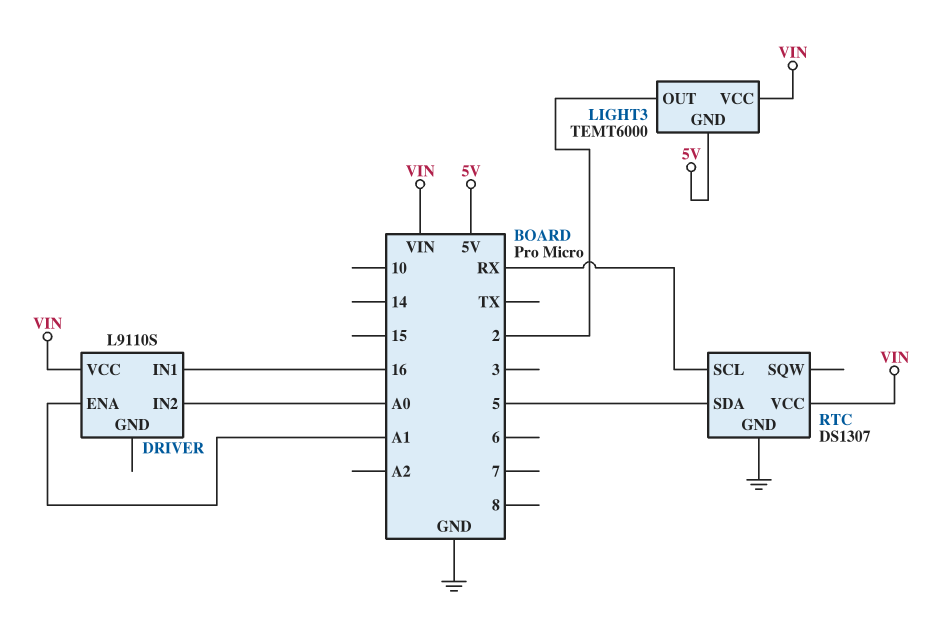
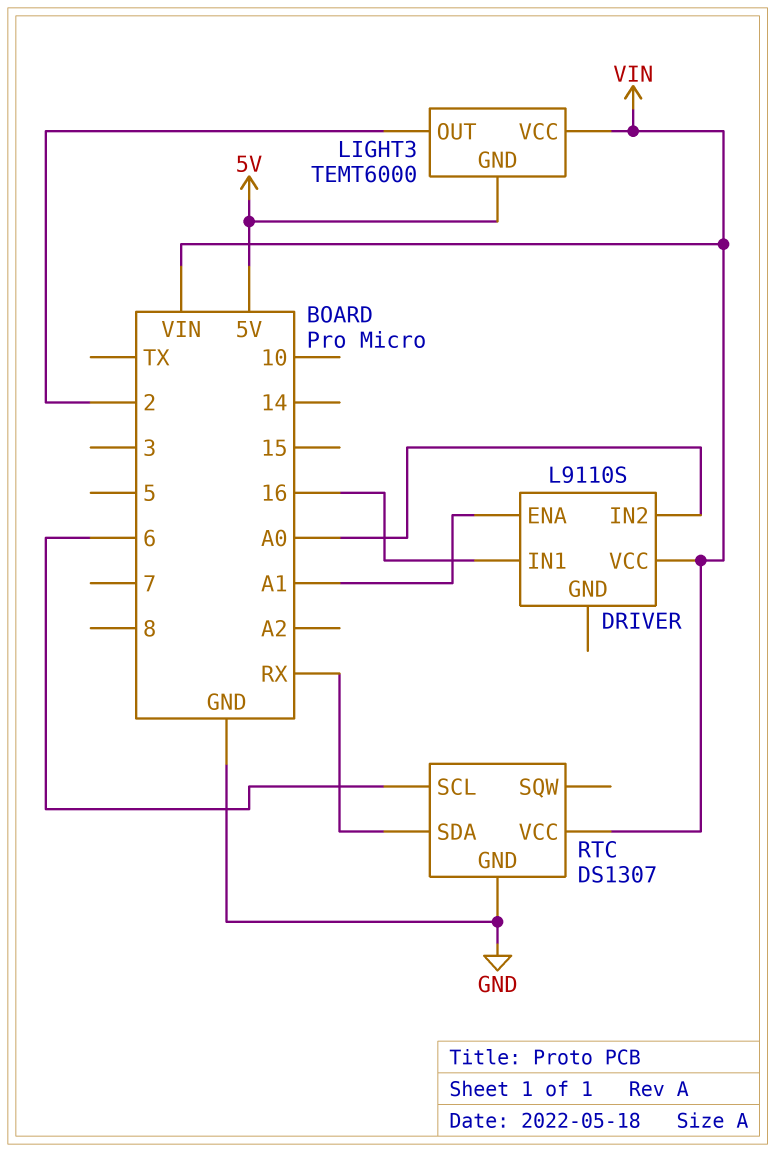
RTC pin SCL: RX -> 6
RTC pin SDA: 5 -> RX

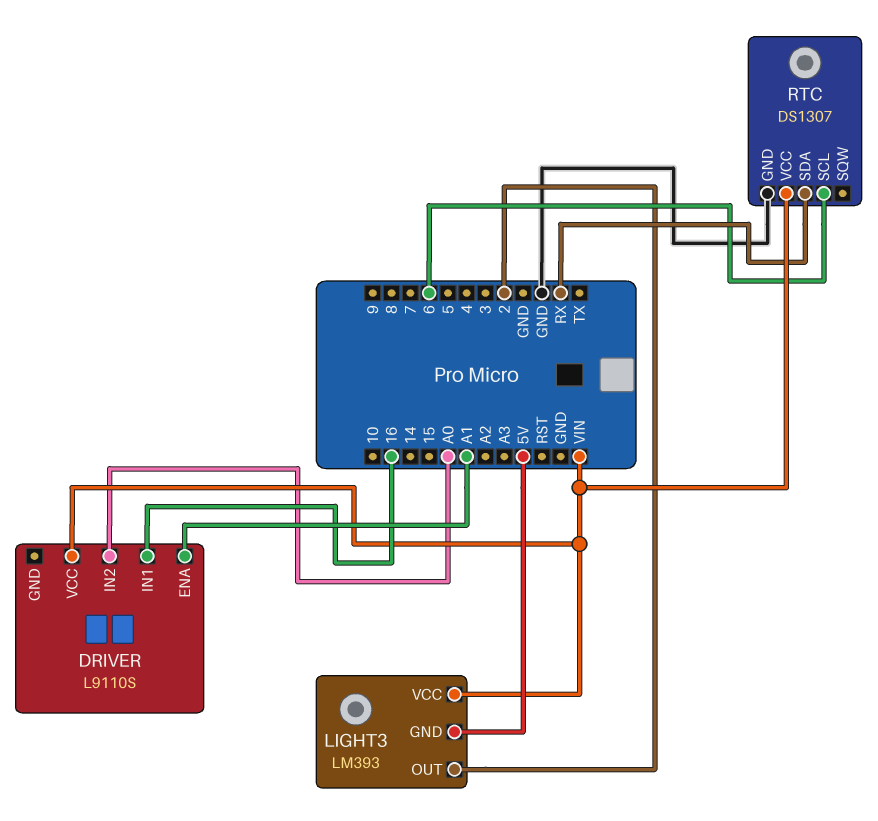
LIGHT3: TEMT6000 -> LM393

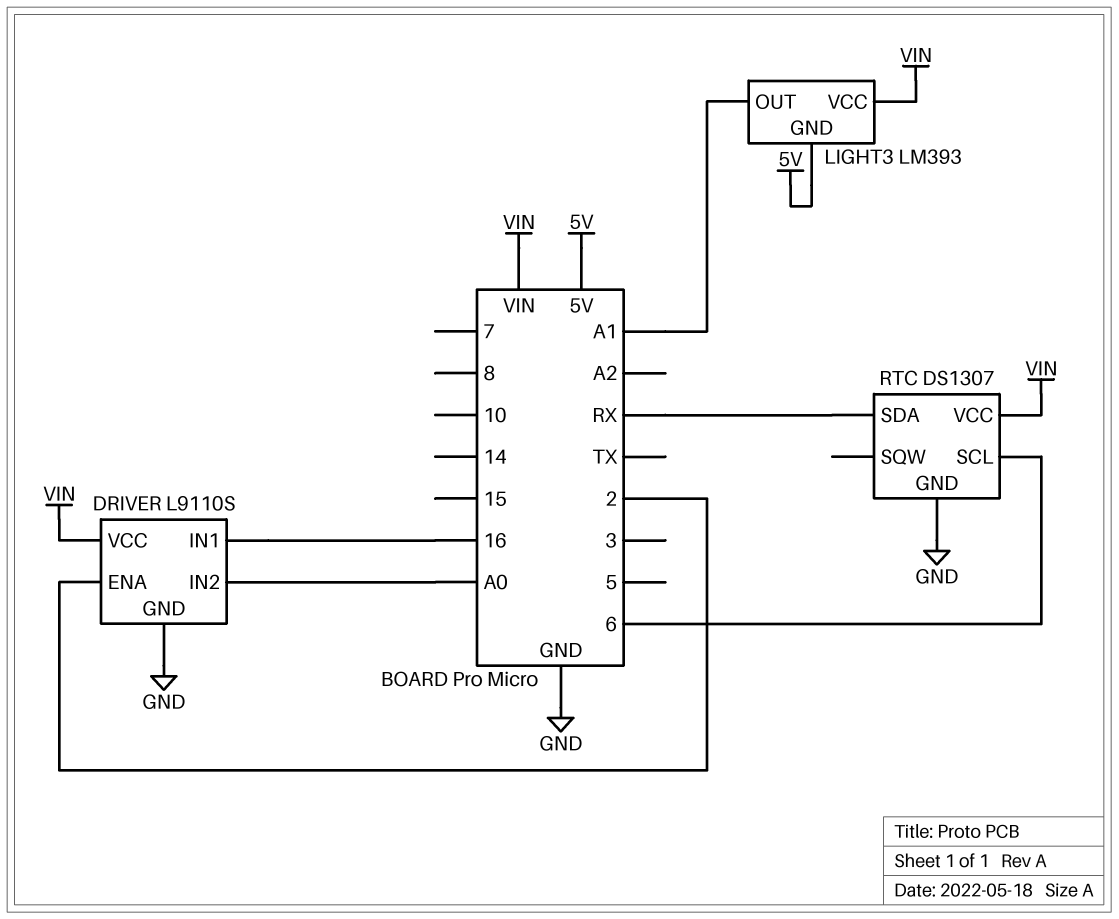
DRIVER pin ENA: A1 -> 2
DRIVER pin GND: none -> GND
LIGHT3 pin OUT: 2 -> A1

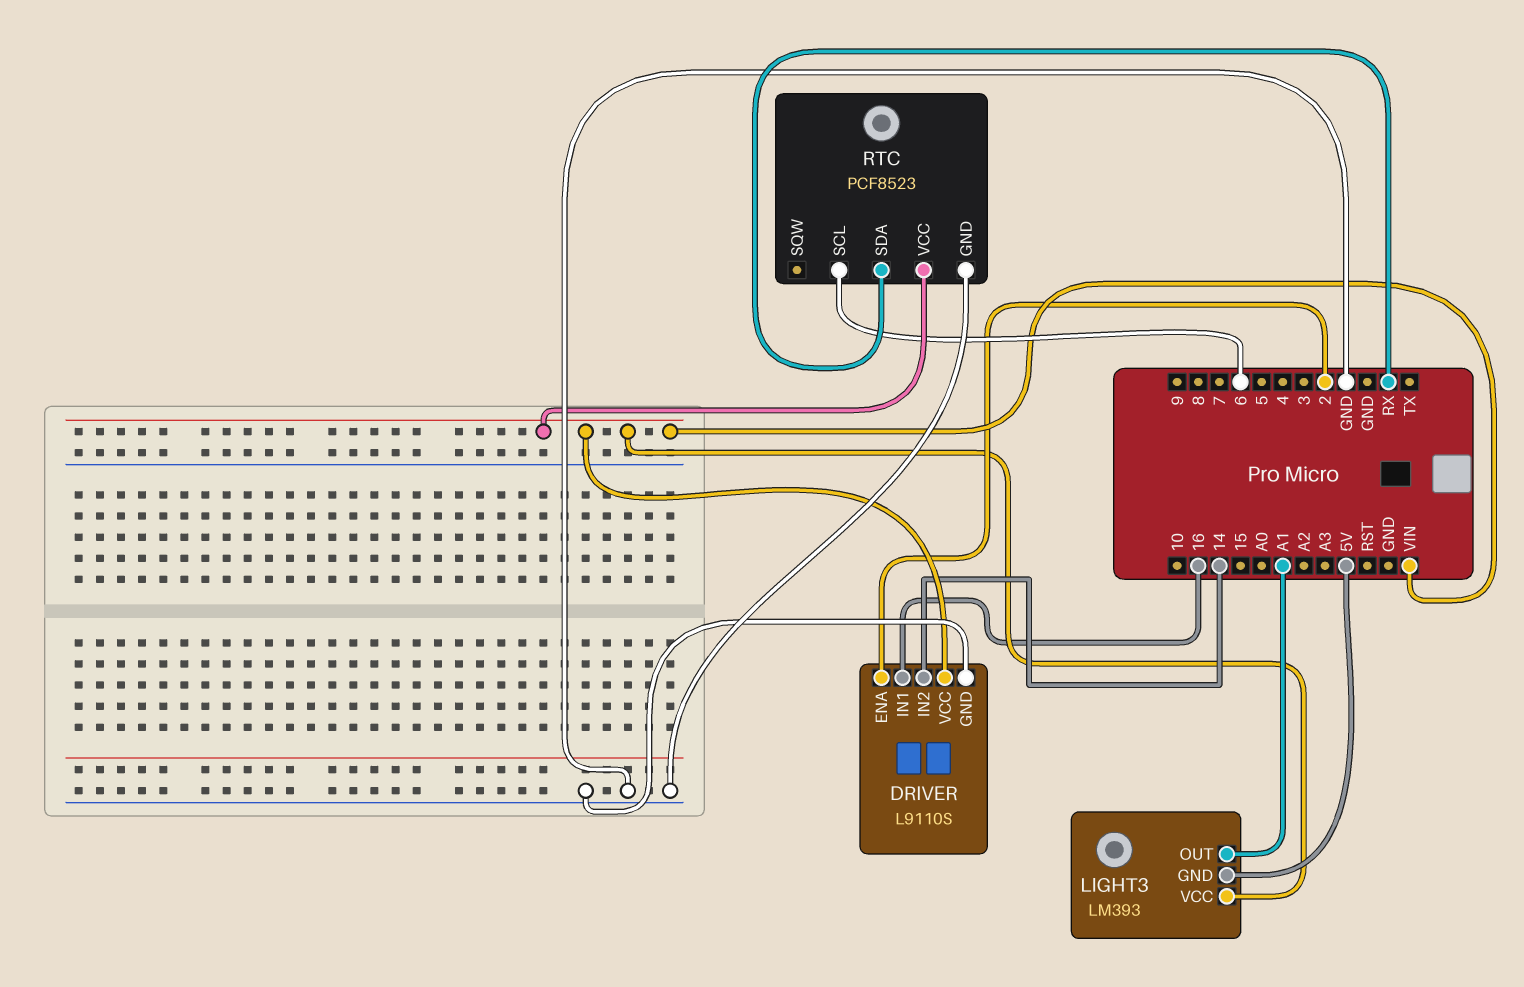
DRIVER pin IN2: A0 -> 14
RTC: DS1307 -> PCF8523

